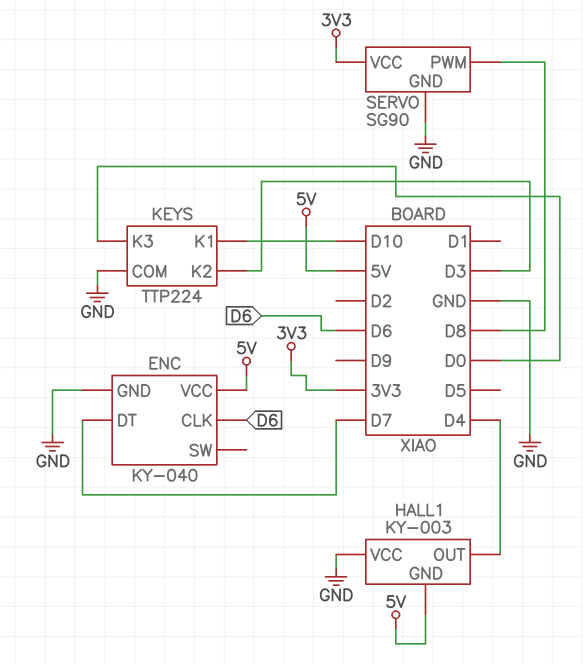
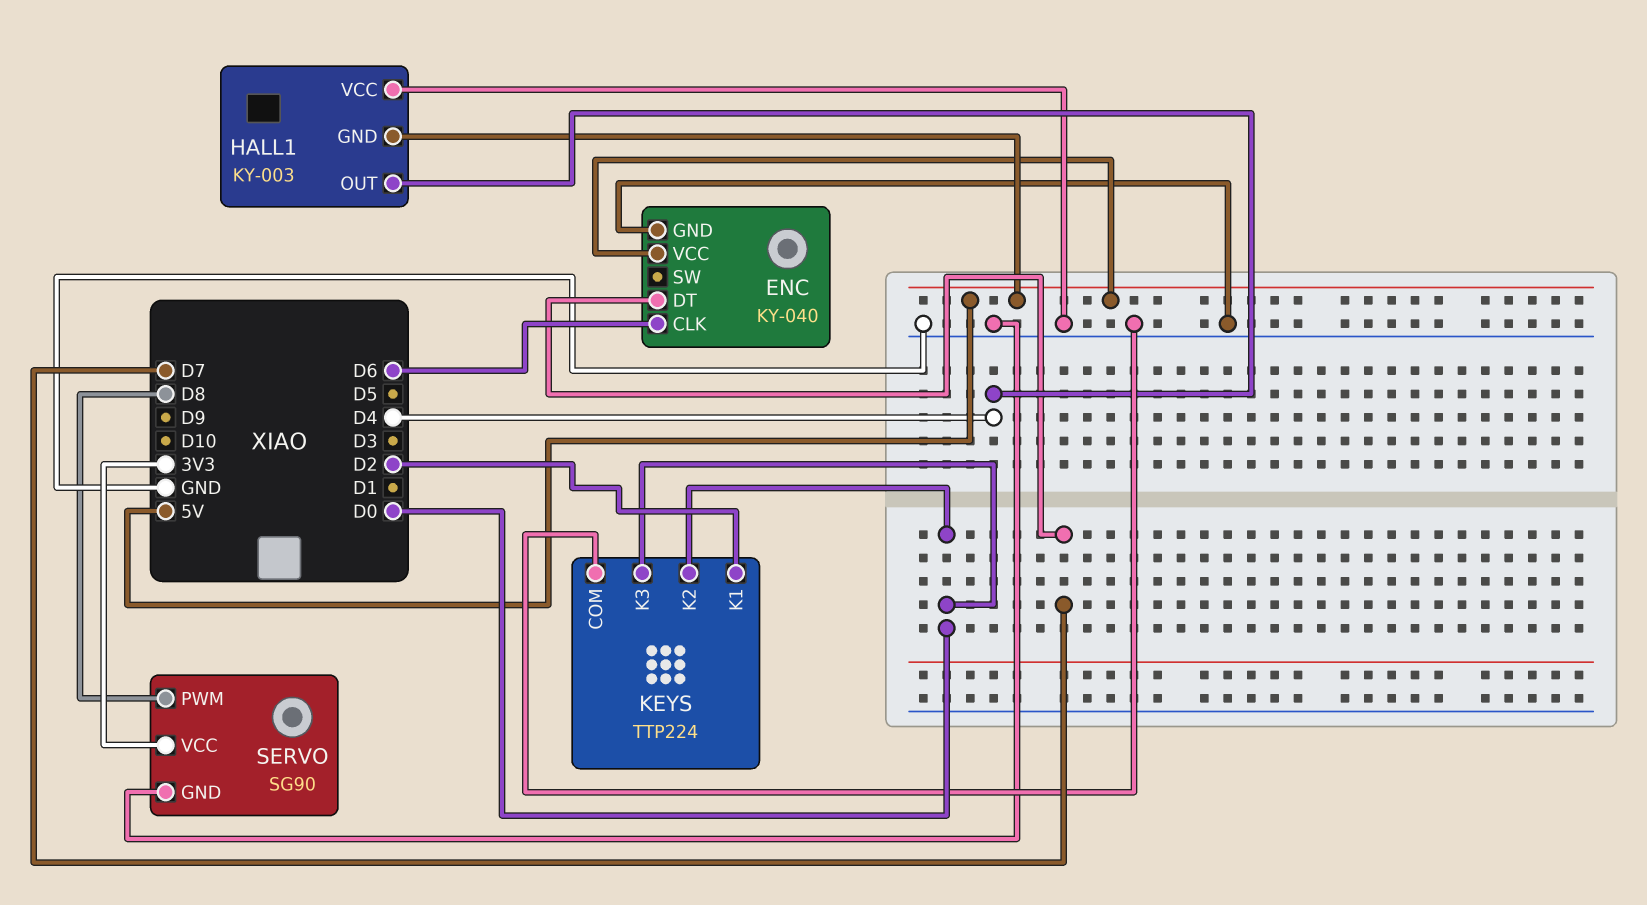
KEYS pin K1: D10 -> D2
KEYS pin K2: D3 -> D0

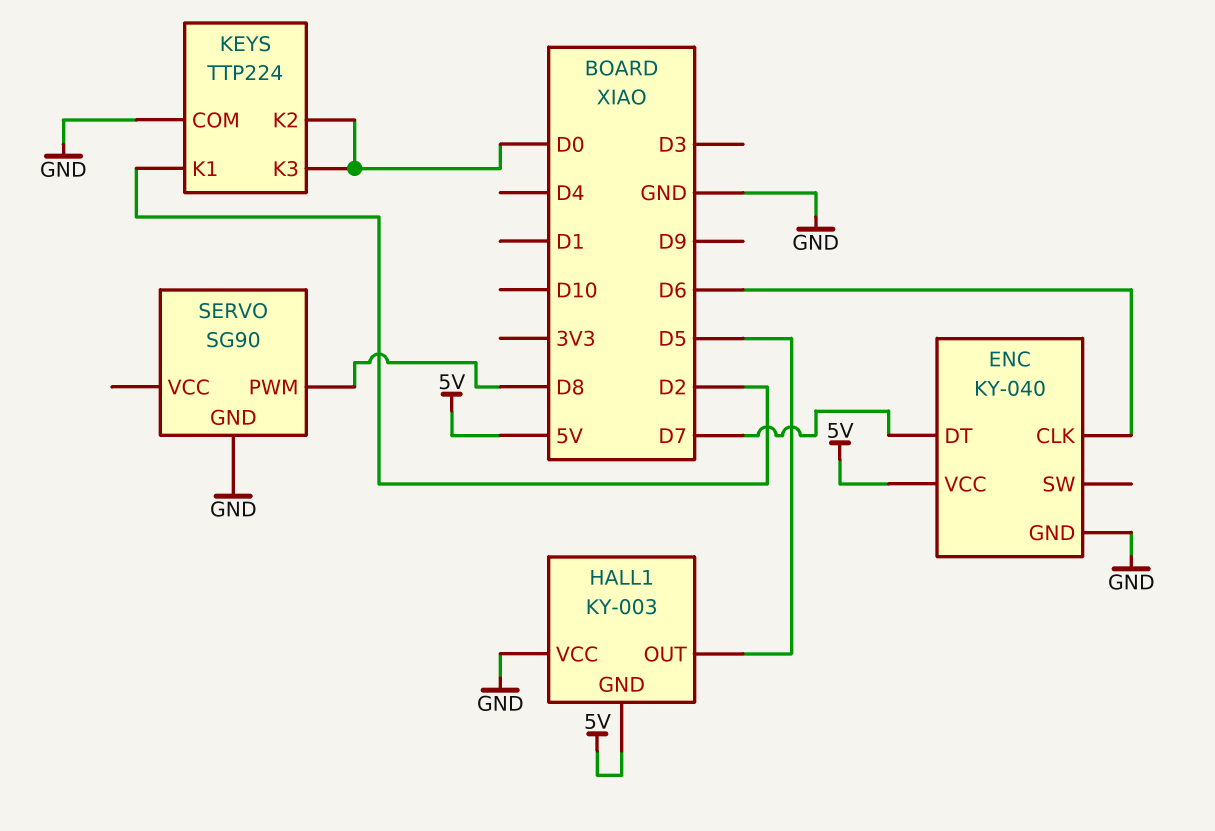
HALL1 pin OUT: D4 -> D5
SERVO pin VCC: 3V3 -> none

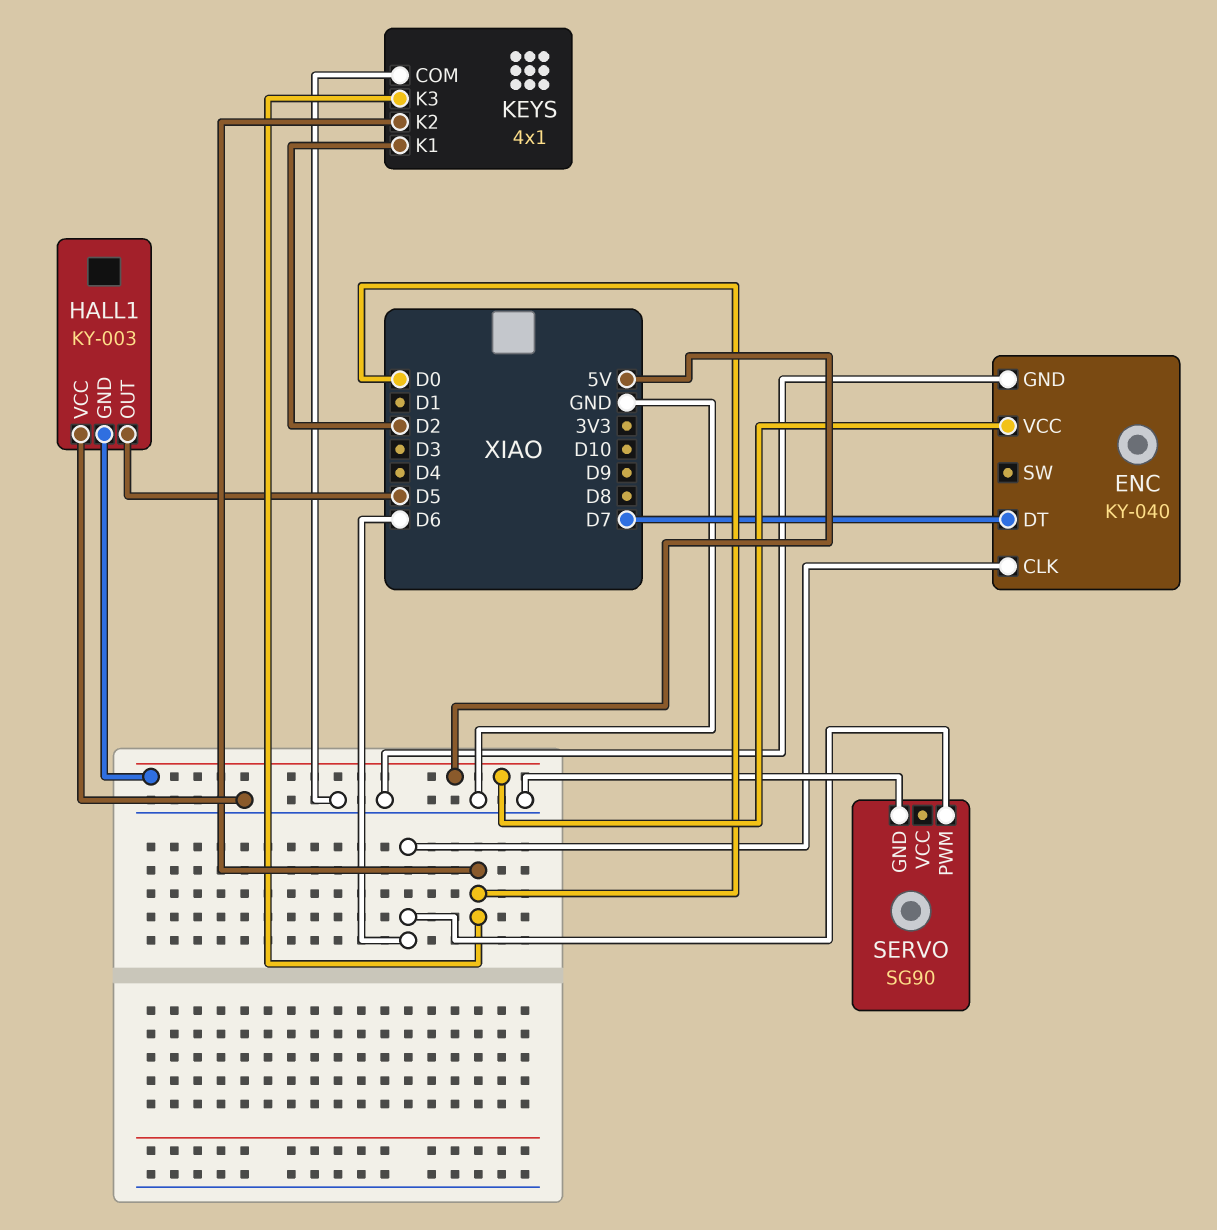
KEYS: TTP224 -> 4x1
SERVO pin PWM: D8 -> D6

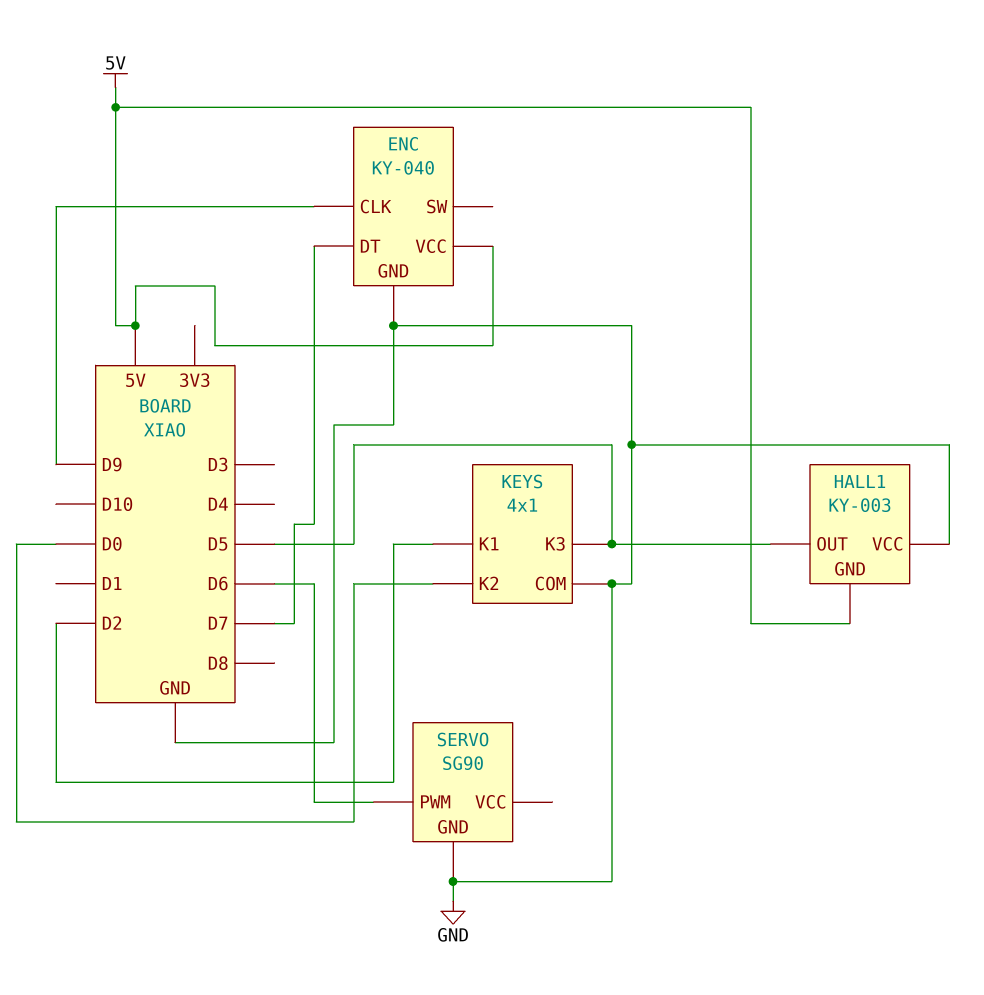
ENC pin CLK: D6 -> D9
KEYS pin K3: D0 -> D5

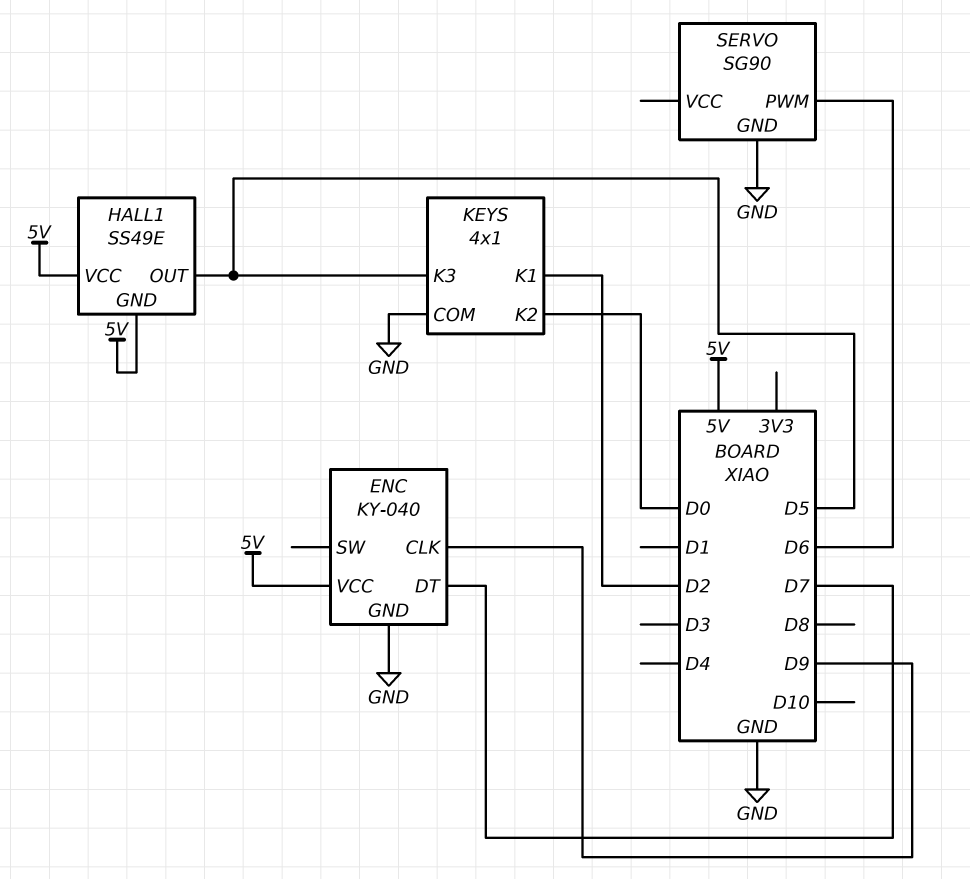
HALL1: KY-003 -> SS49E
HALL1 pin VCC: GND -> 5V

